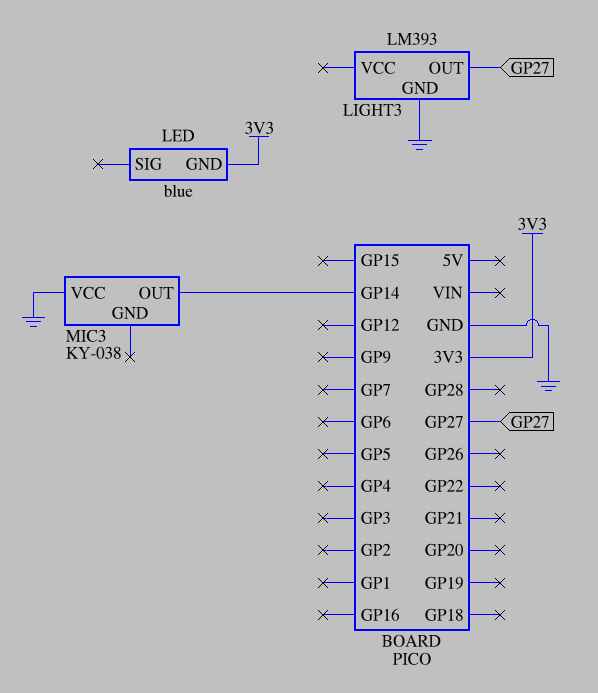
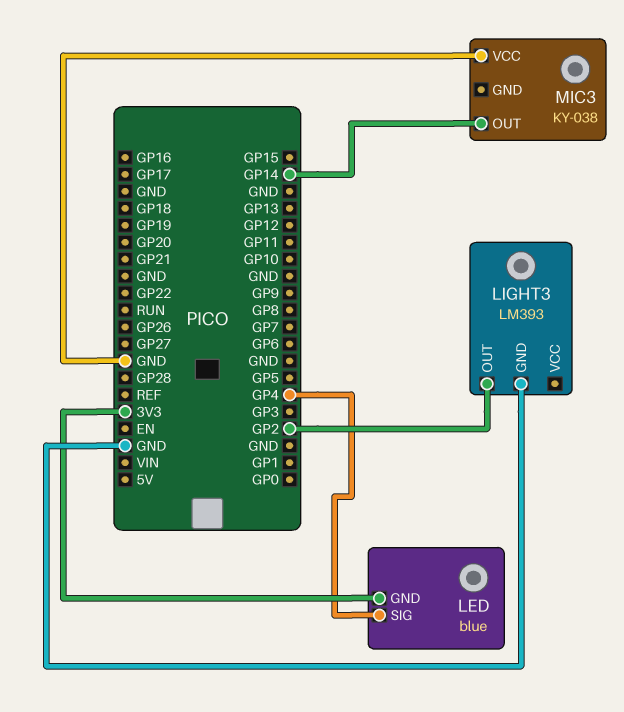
LED pin SIG: none -> GP4
LIGHT3 pin OUT: GP27 -> GP2

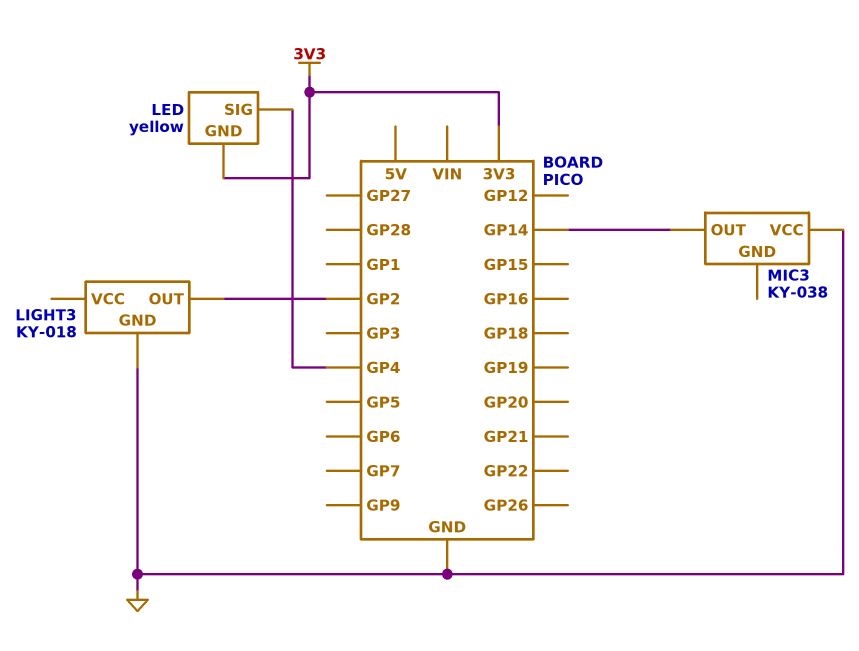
LED: blue -> yellow
LIGHT3: LM393 -> KY-018

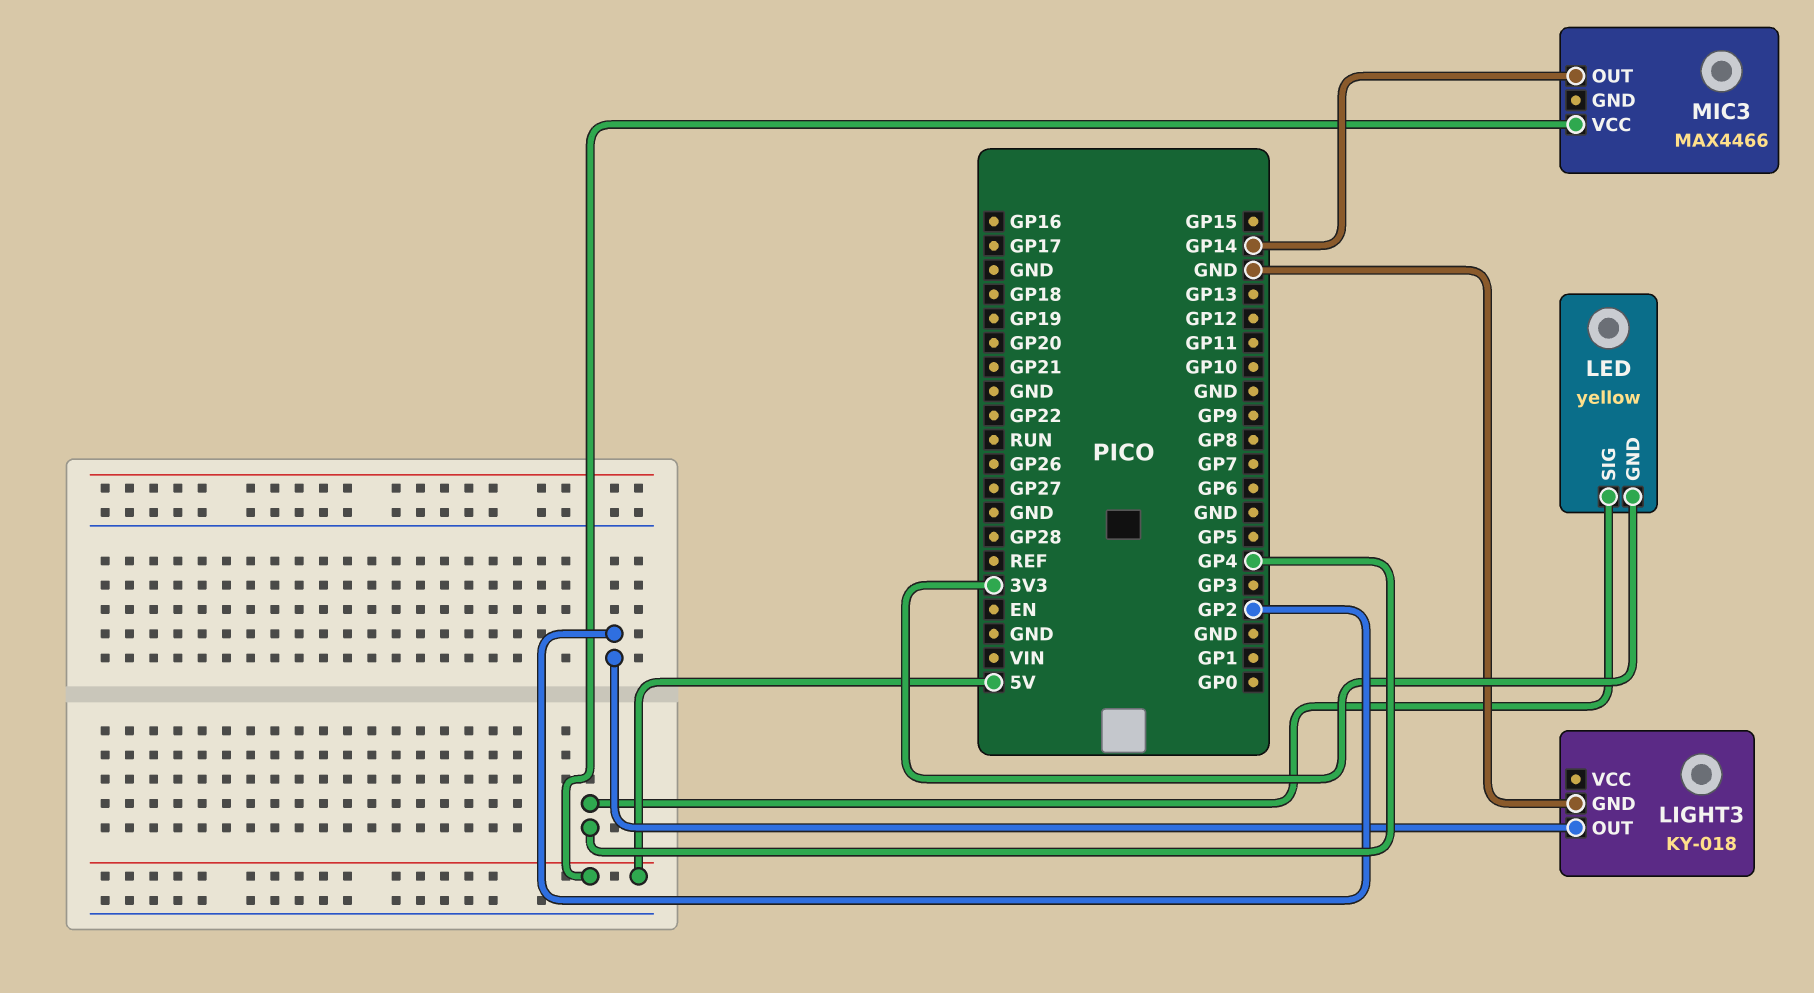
MIC3: KY-038 -> MAX4466
MIC3 pin VCC: GND -> 5V

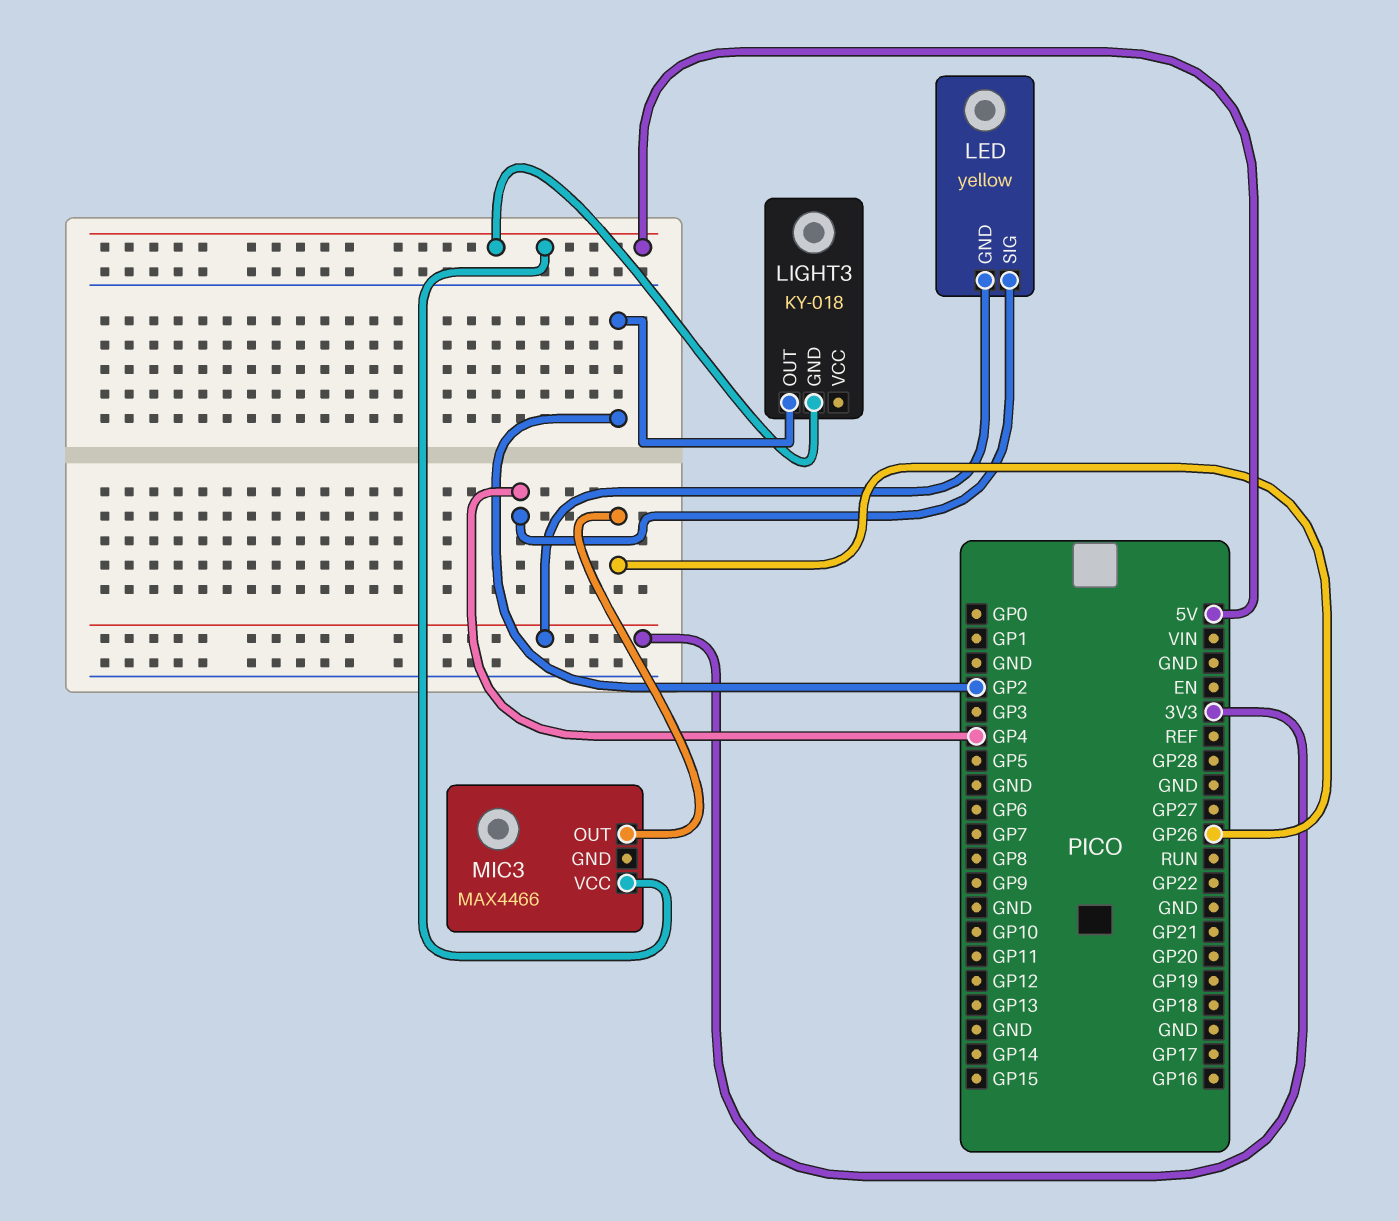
LIGHT3 pin GND: GND -> 5V
MIC3 pin OUT: GP14 -> GP26

